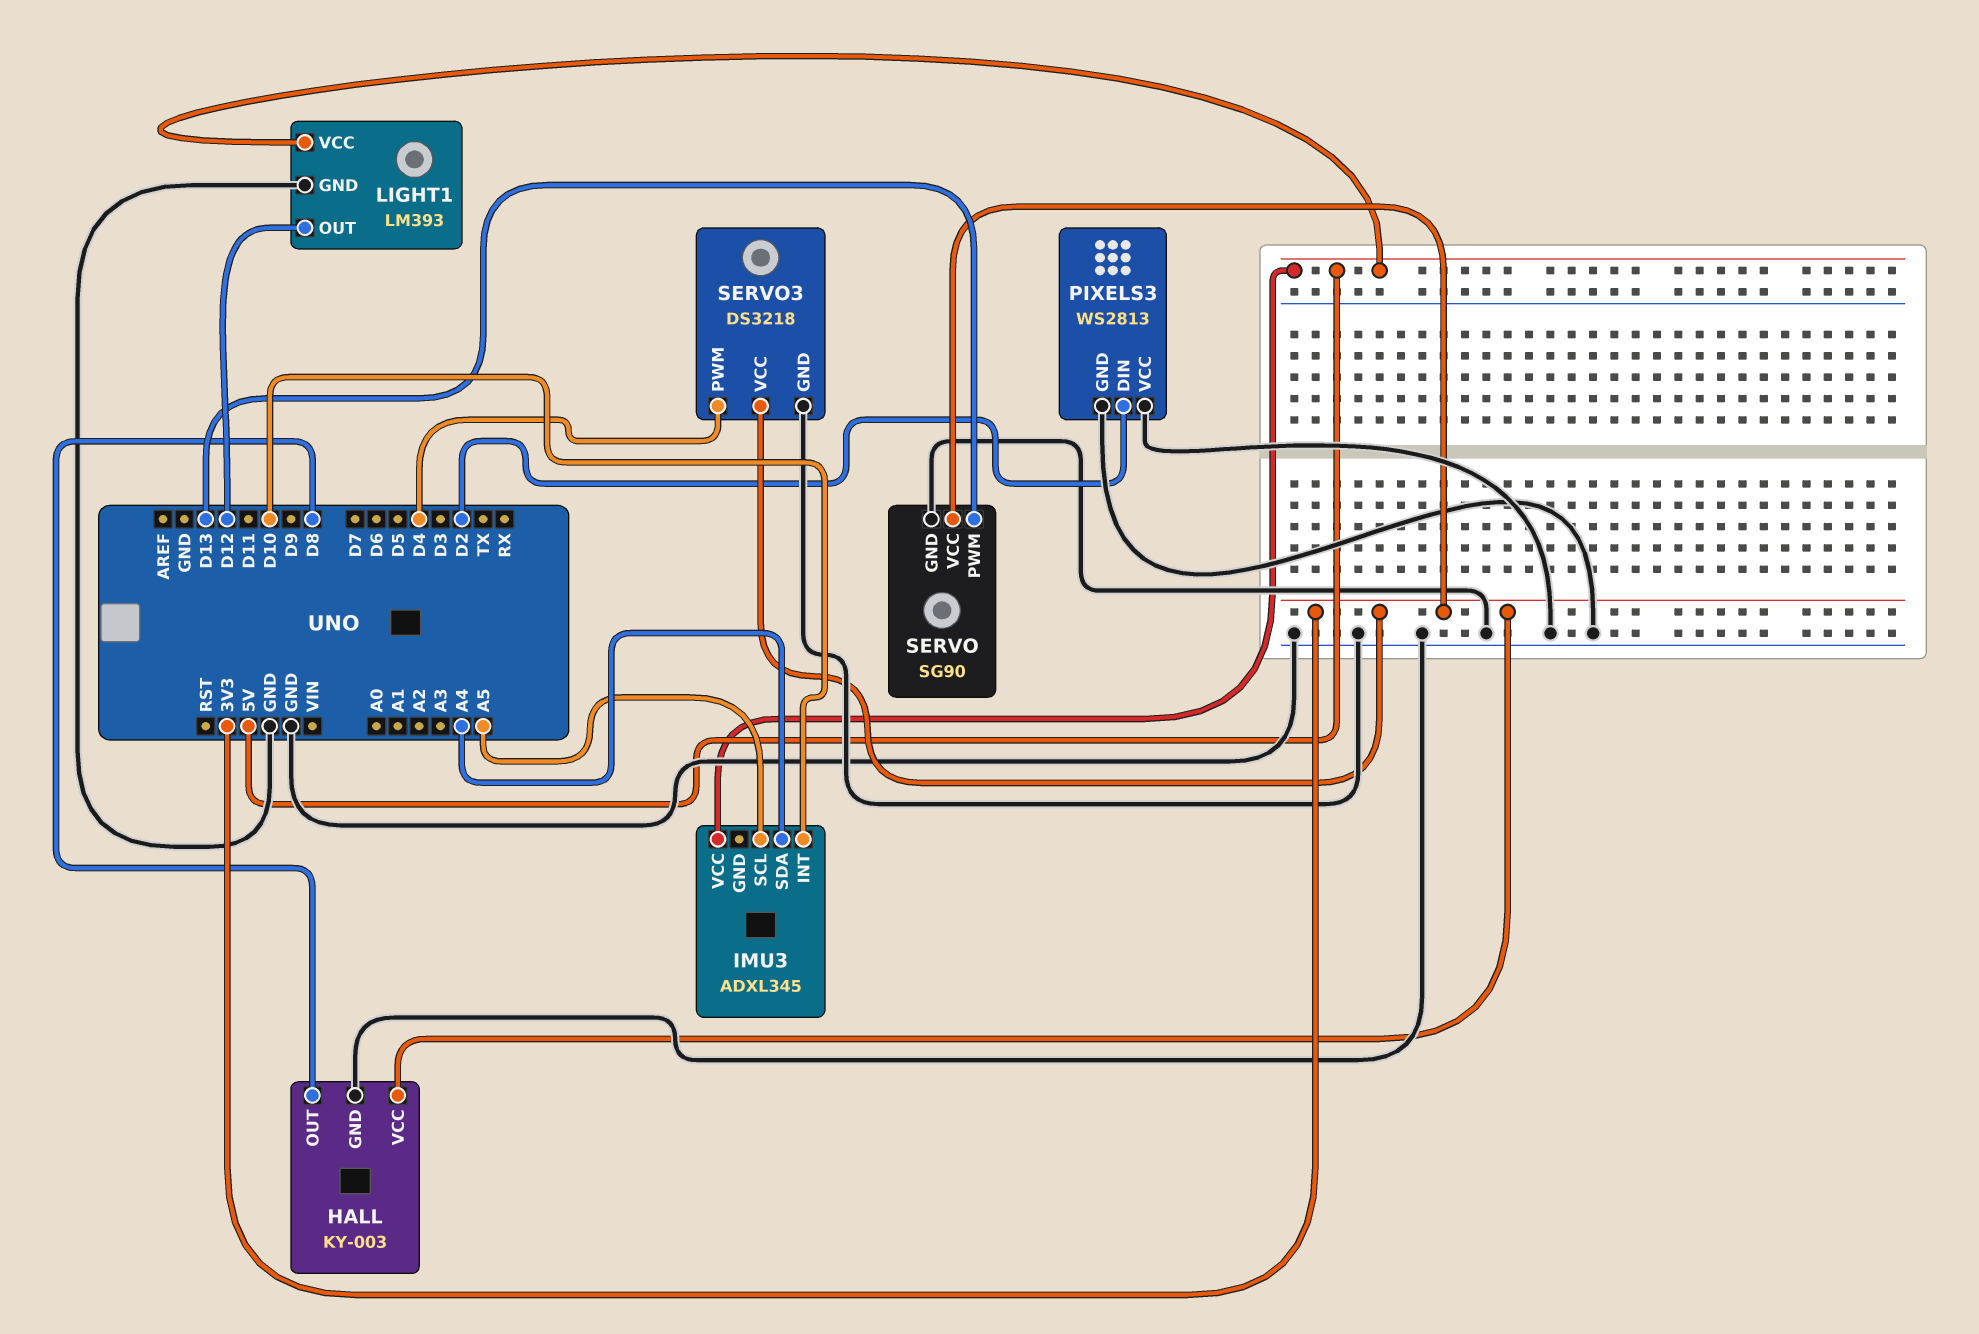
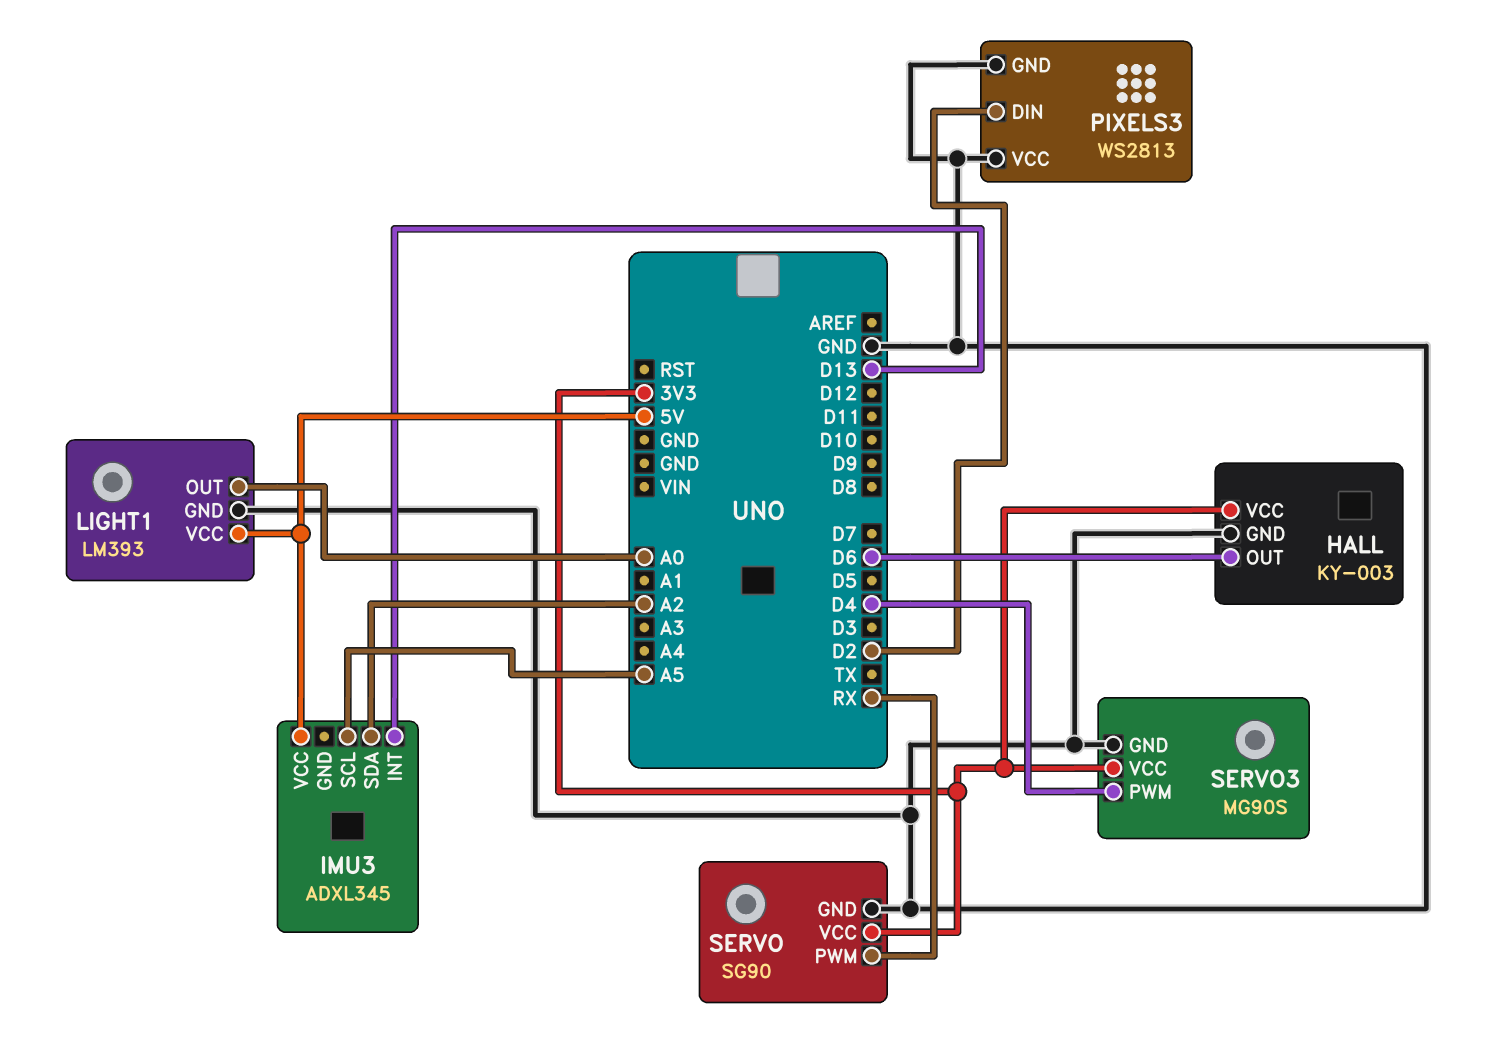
HALL pin OUT: D8 -> D6
IMU3 pin INT: D10 -> D13
IMU3 pin SDA: A4 -> A2
LIGHT1 pin OUT: D12 -> A0
SERVO pin PWM: D13 -> RX
SERVO3: DS3218 -> MG90S

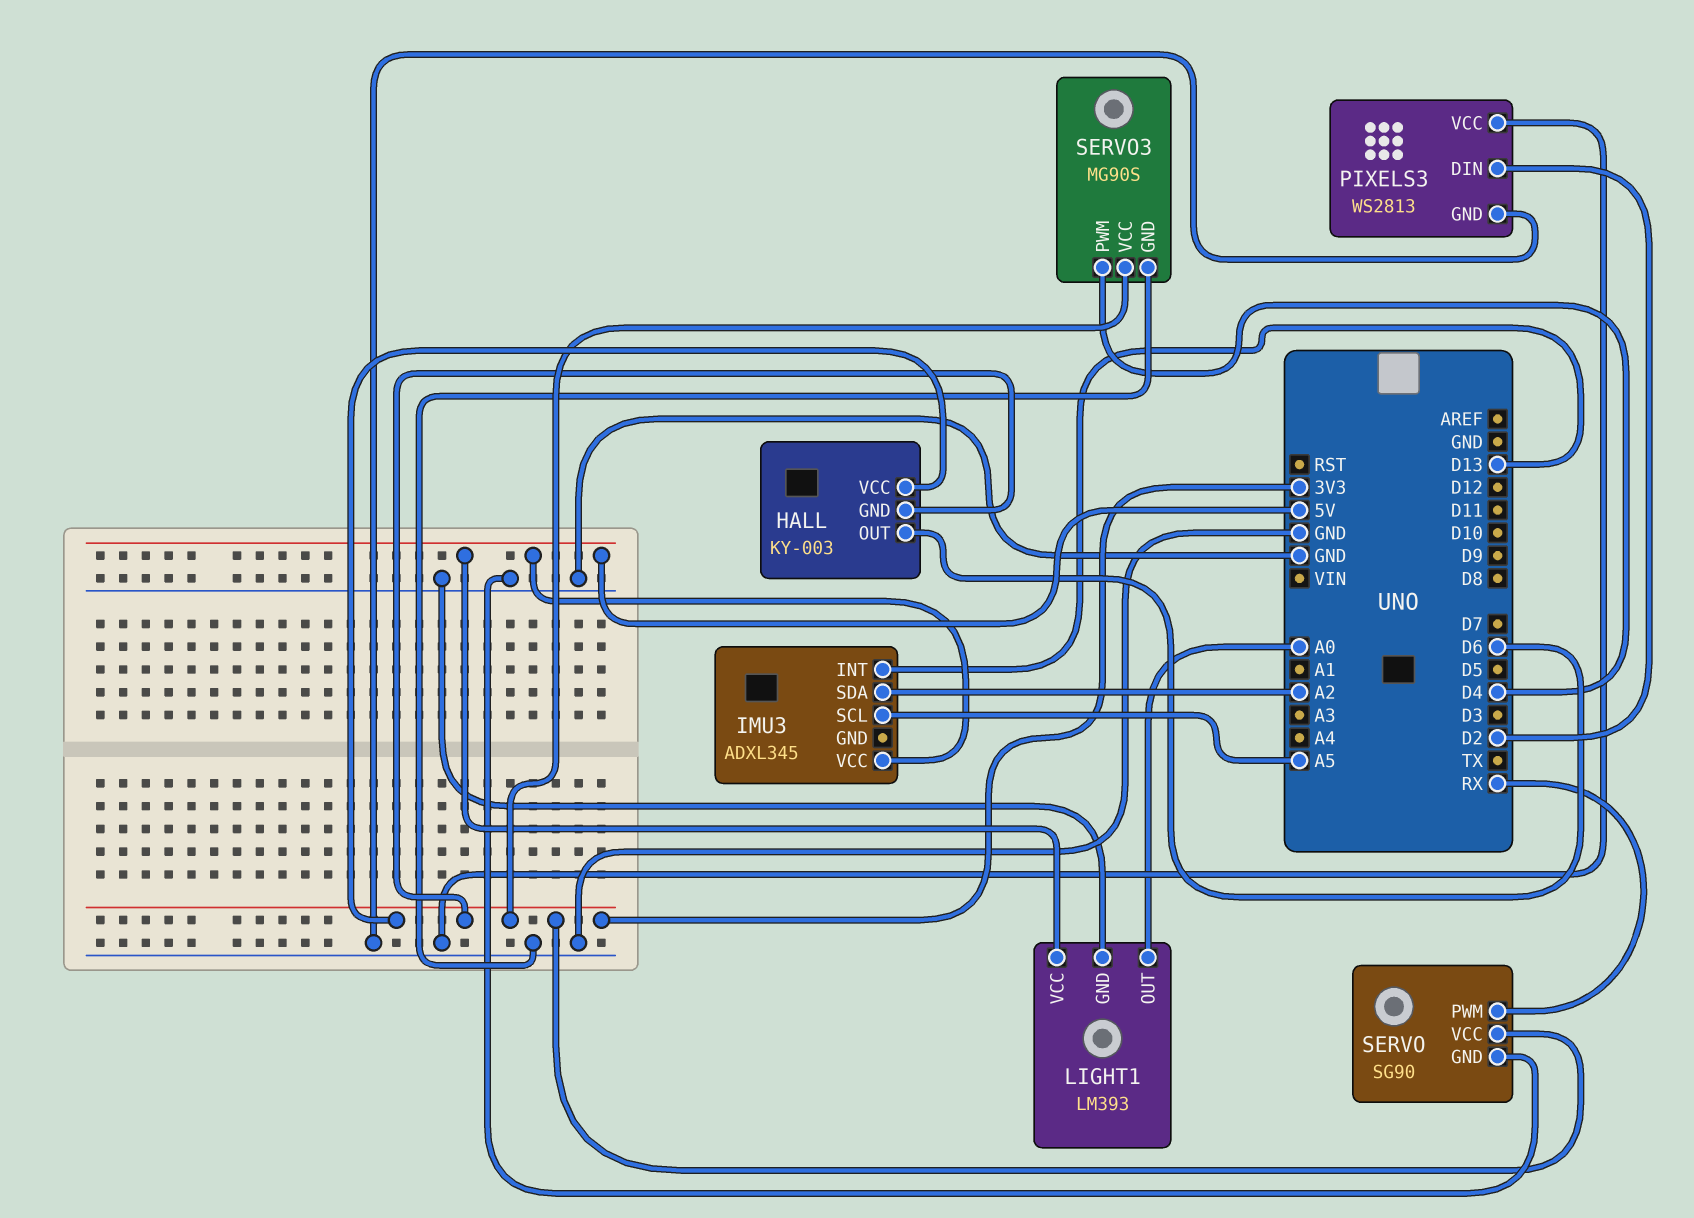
HALL pin GND: GND -> 3V3

